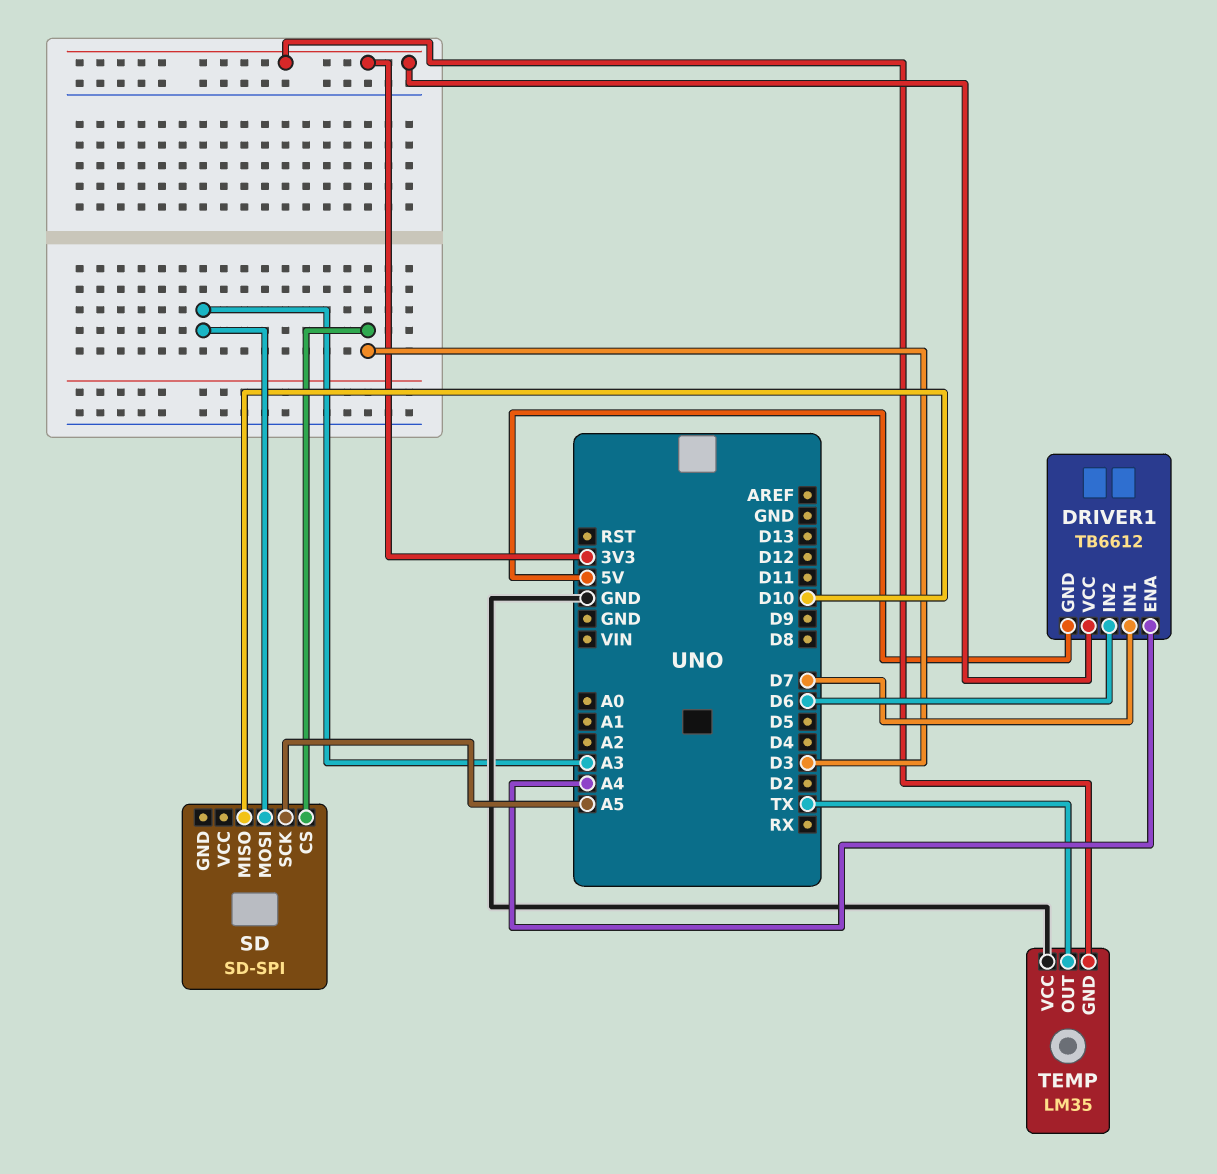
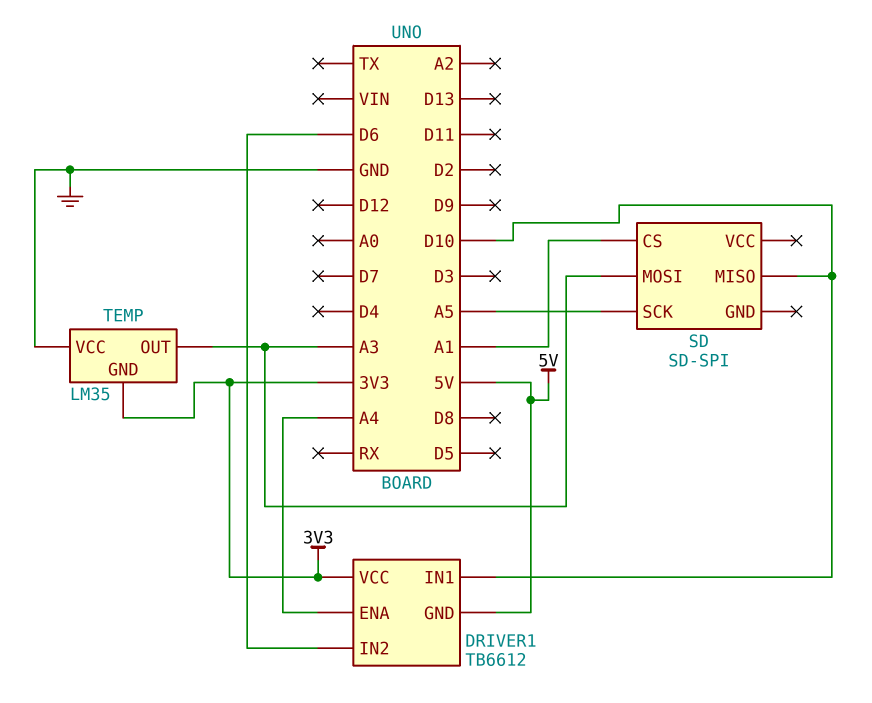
DRIVER1 pin IN1: D7 -> D10
SD pin CS: D3 -> A1
TEMP pin OUT: TX -> A3

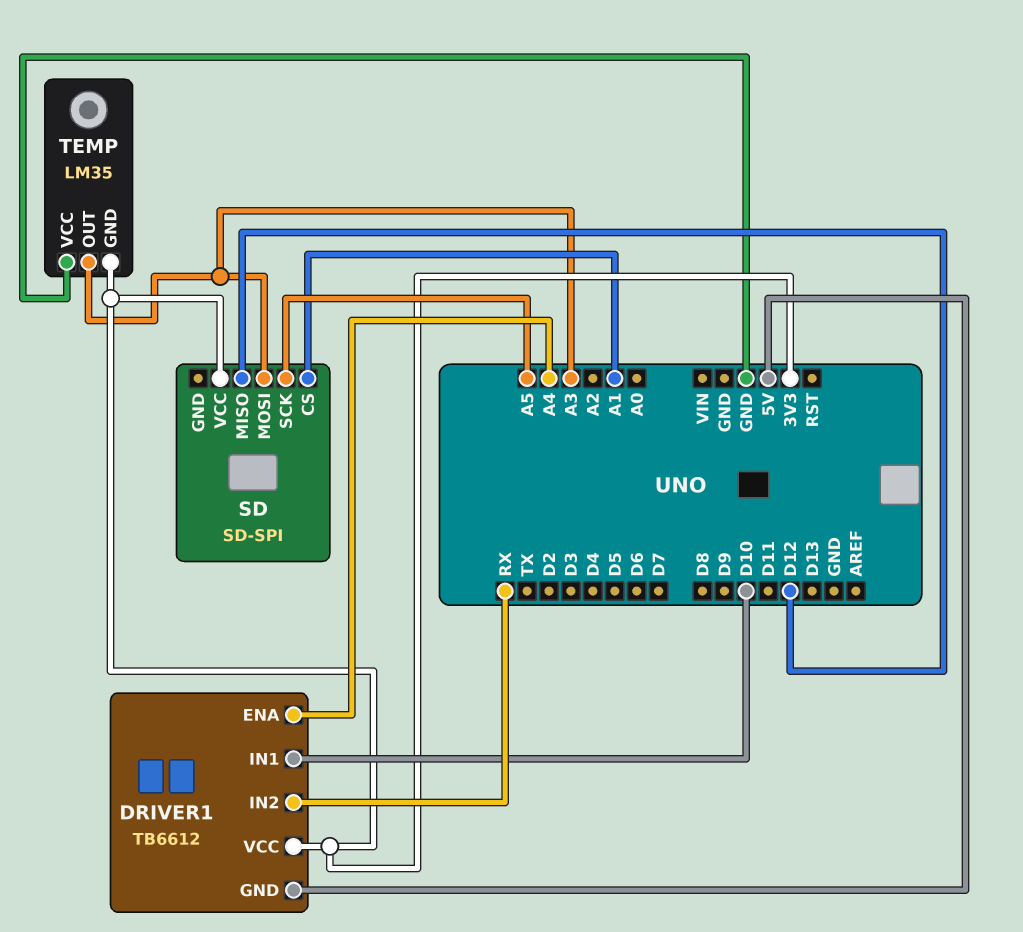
DRIVER1 pin IN2: D6 -> RX
SD pin MISO: D10 -> D12
SD pin VCC: none -> 3V3

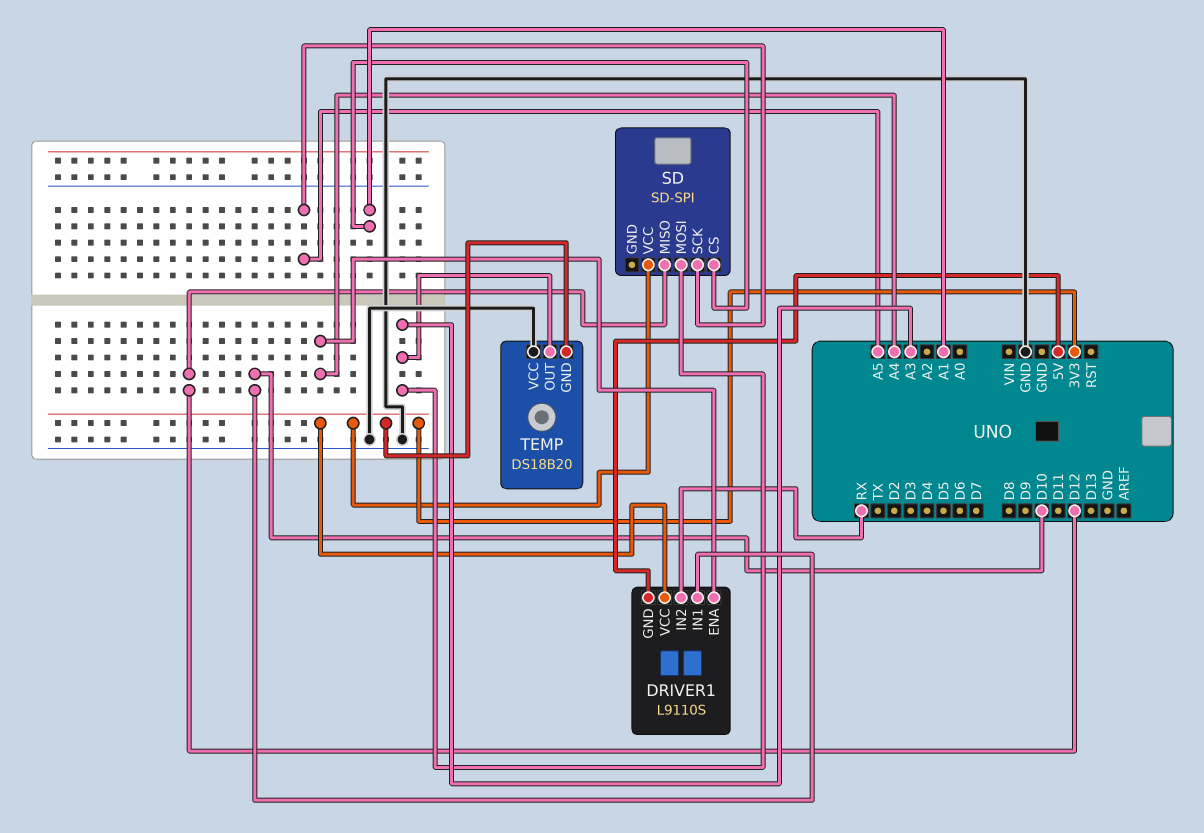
DRIVER1: TB6612 -> L9110S
TEMP: LM35 -> DS18B20

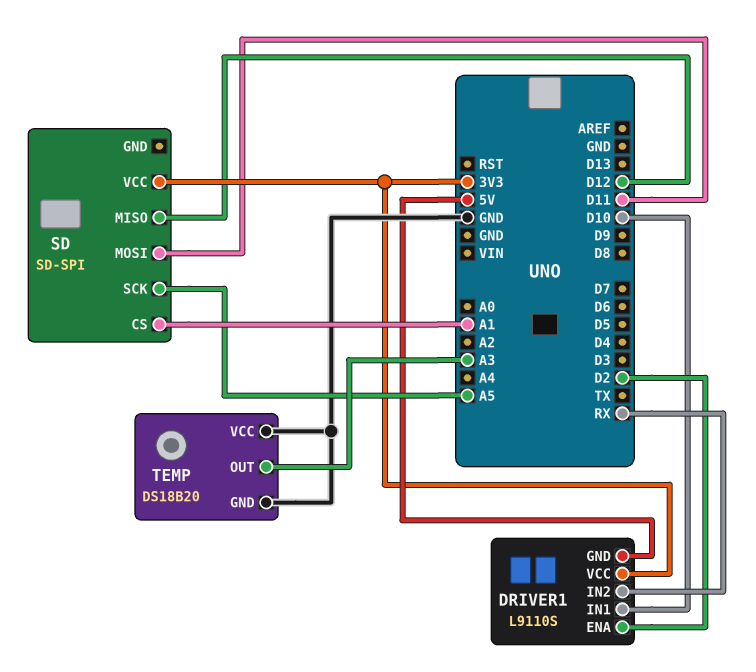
DRIVER1 pin ENA: A4 -> D2
SD pin MOSI: A3 -> D11
TEMP pin GND: 3V3 -> GND

